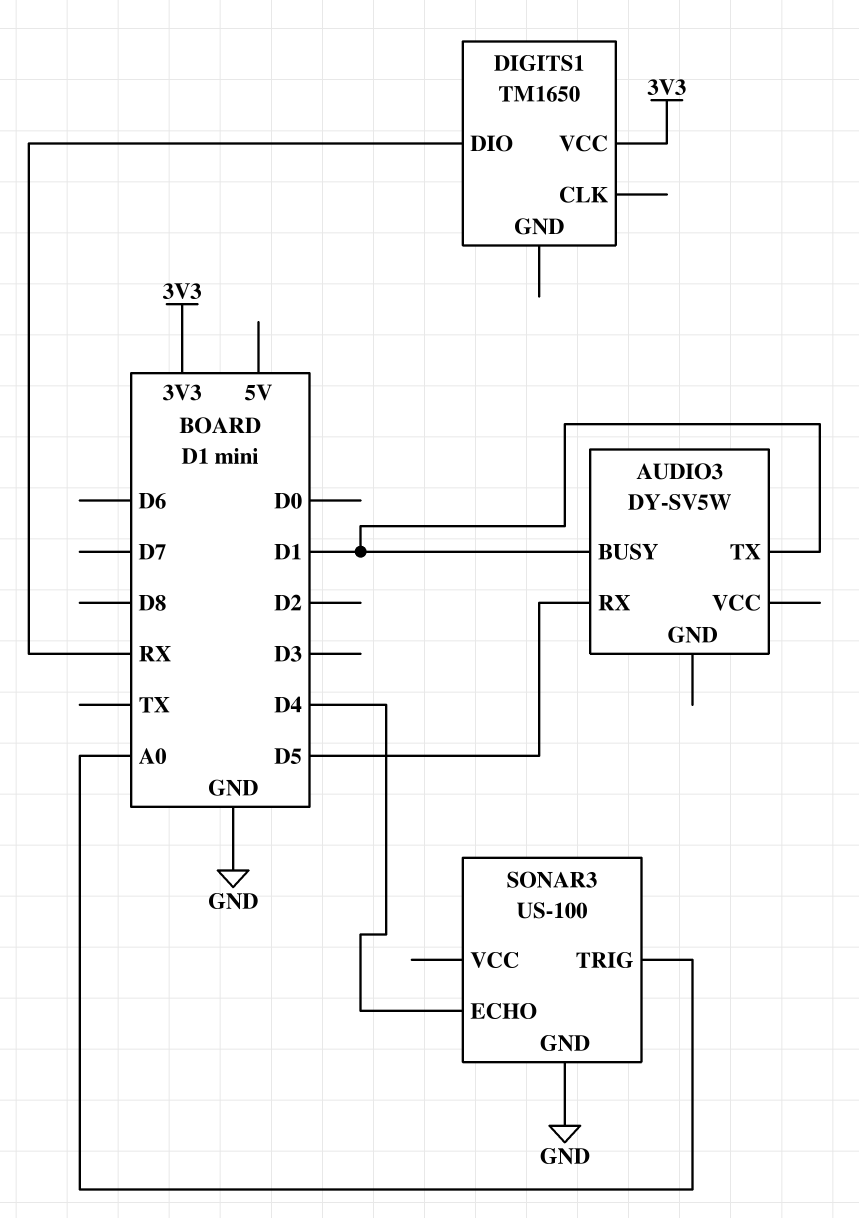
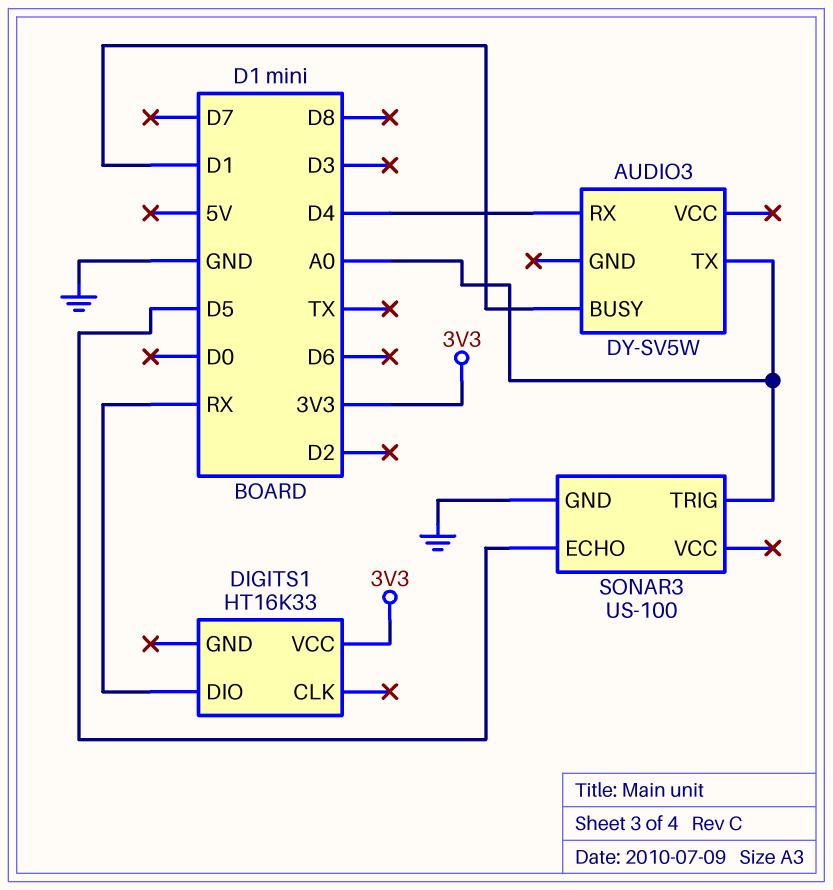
AUDIO3 pin RX: D5 -> D4
AUDIO3 pin TX: D1 -> A0
DIGITS1: TM1650 -> HT16K33
SONAR3 pin ECHO: D4 -> D5

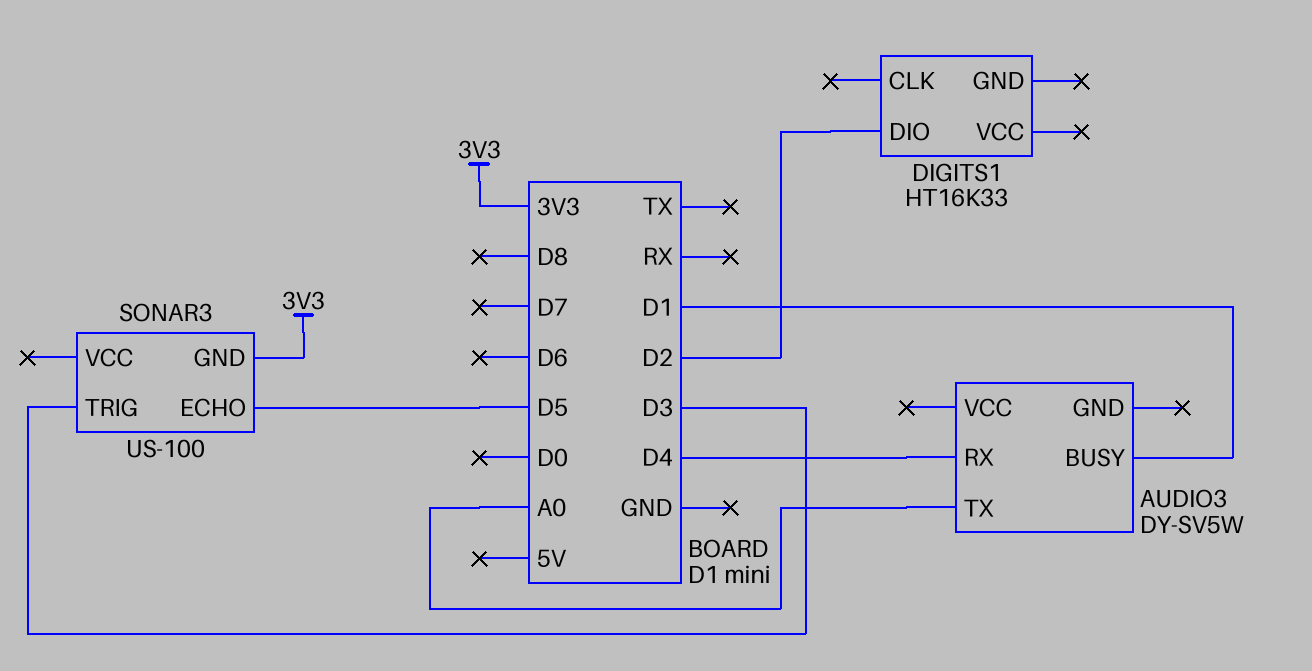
DIGITS1 pin DIO: RX -> D2
DIGITS1 pin VCC: 3V3 -> none
SONAR3 pin GND: GND -> 3V3
SONAR3 pin TRIG: A0 -> D3

